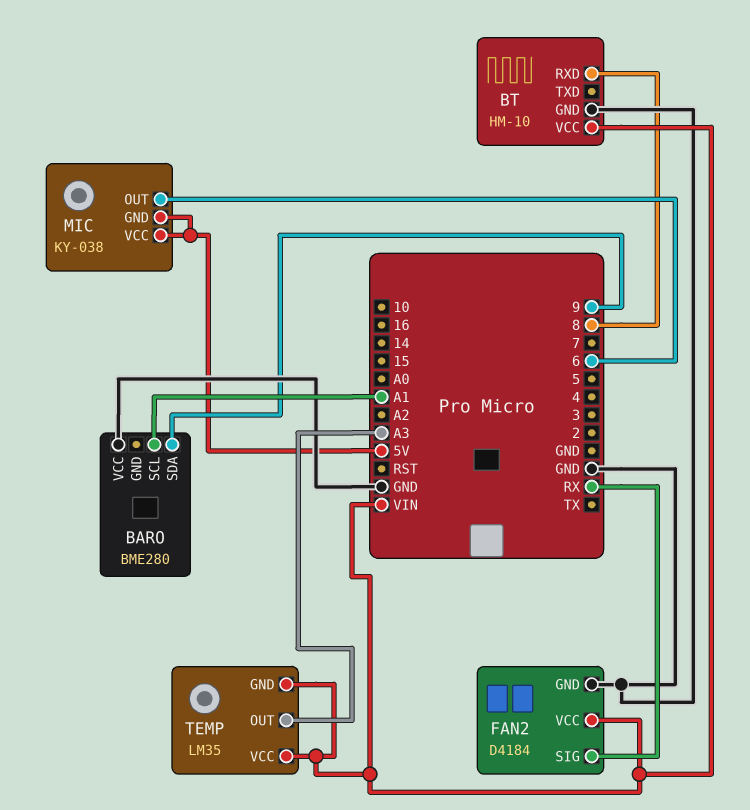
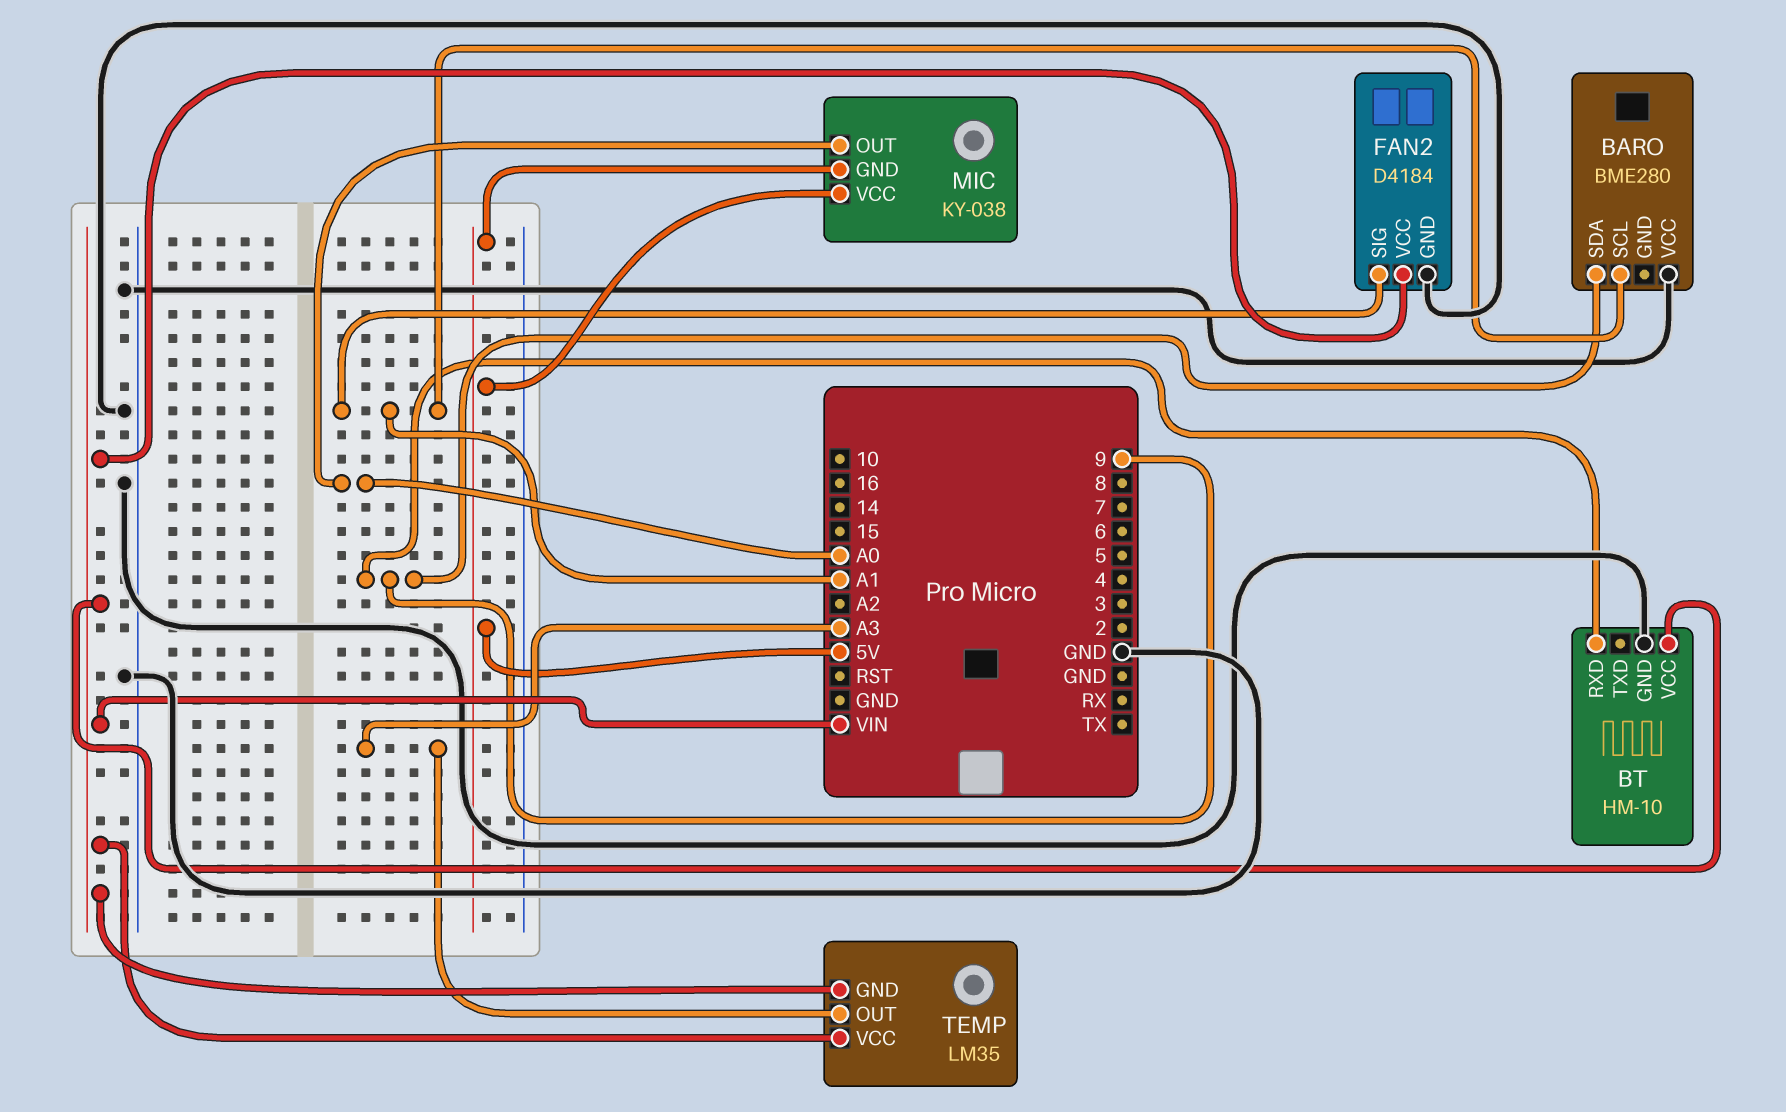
BT pin RXD: 8 -> 9
FAN2 pin SIG: RX -> A1
MIC pin OUT: 6 -> A0

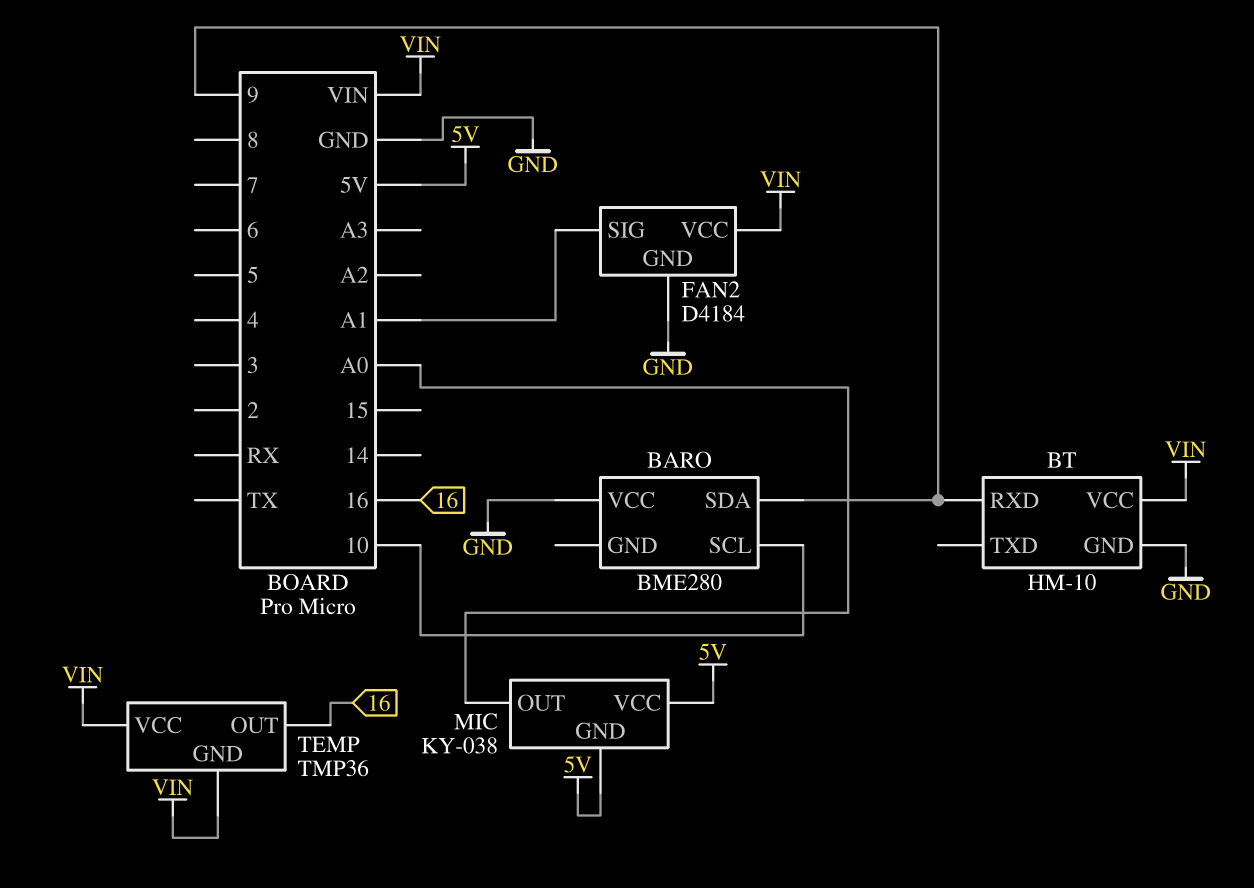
BARO pin SCL: A1 -> 10
TEMP: LM35 -> TMP36
TEMP pin OUT: A3 -> 16

